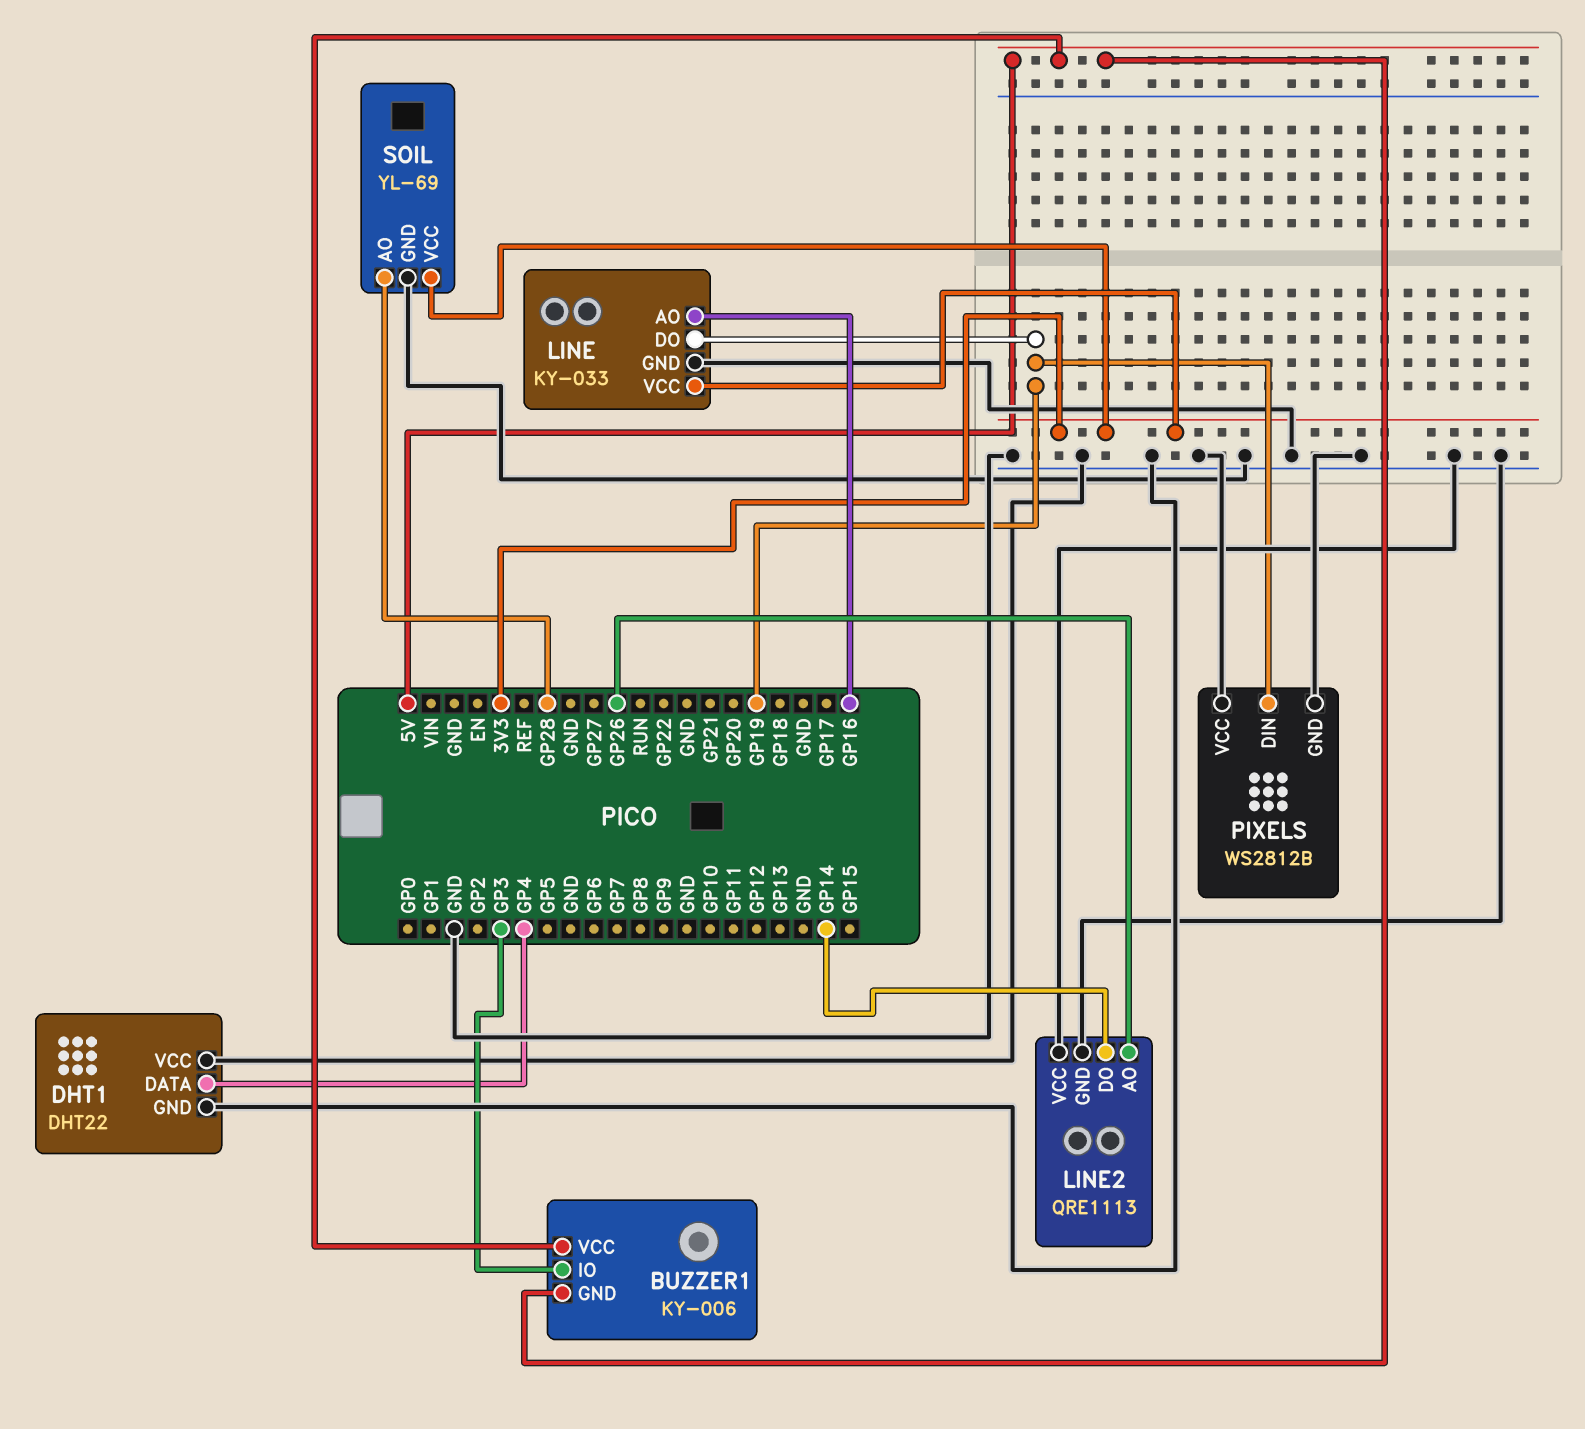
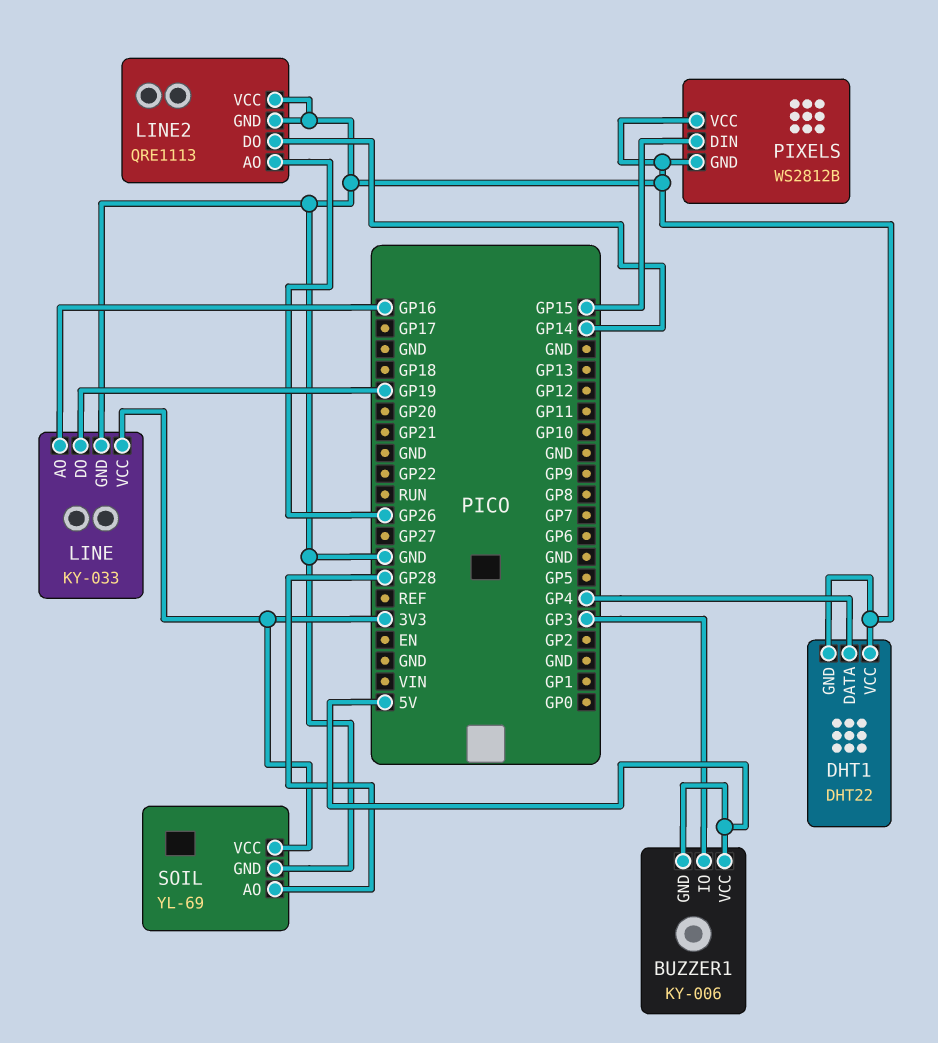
PIXELS pin DIN: GP19 -> GP15

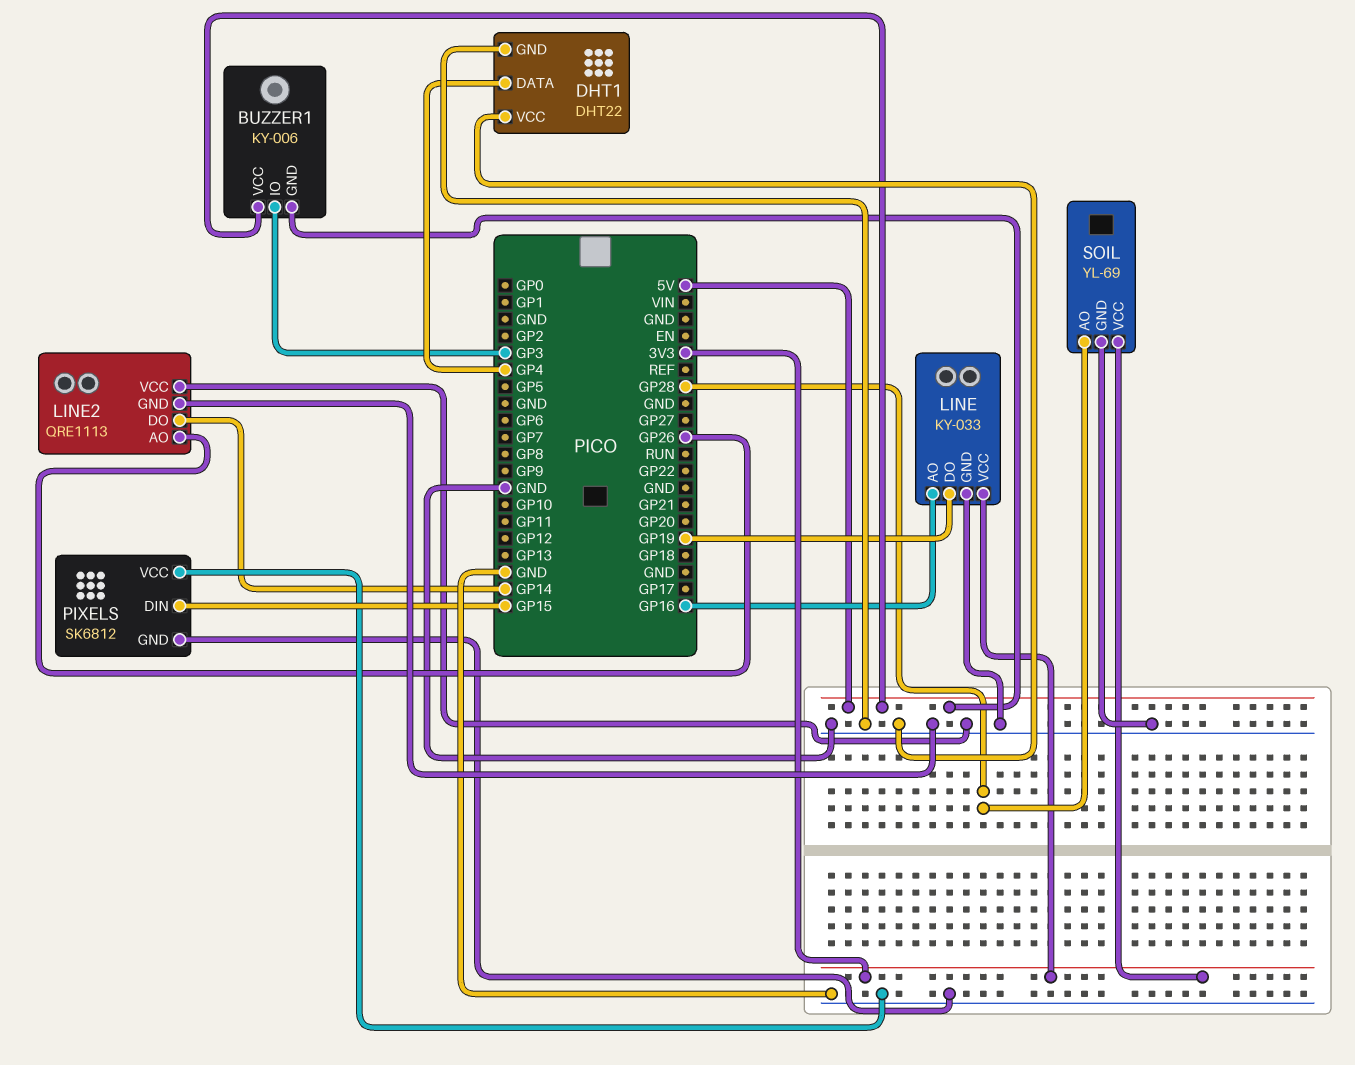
PIXELS: WS2812B -> SK6812

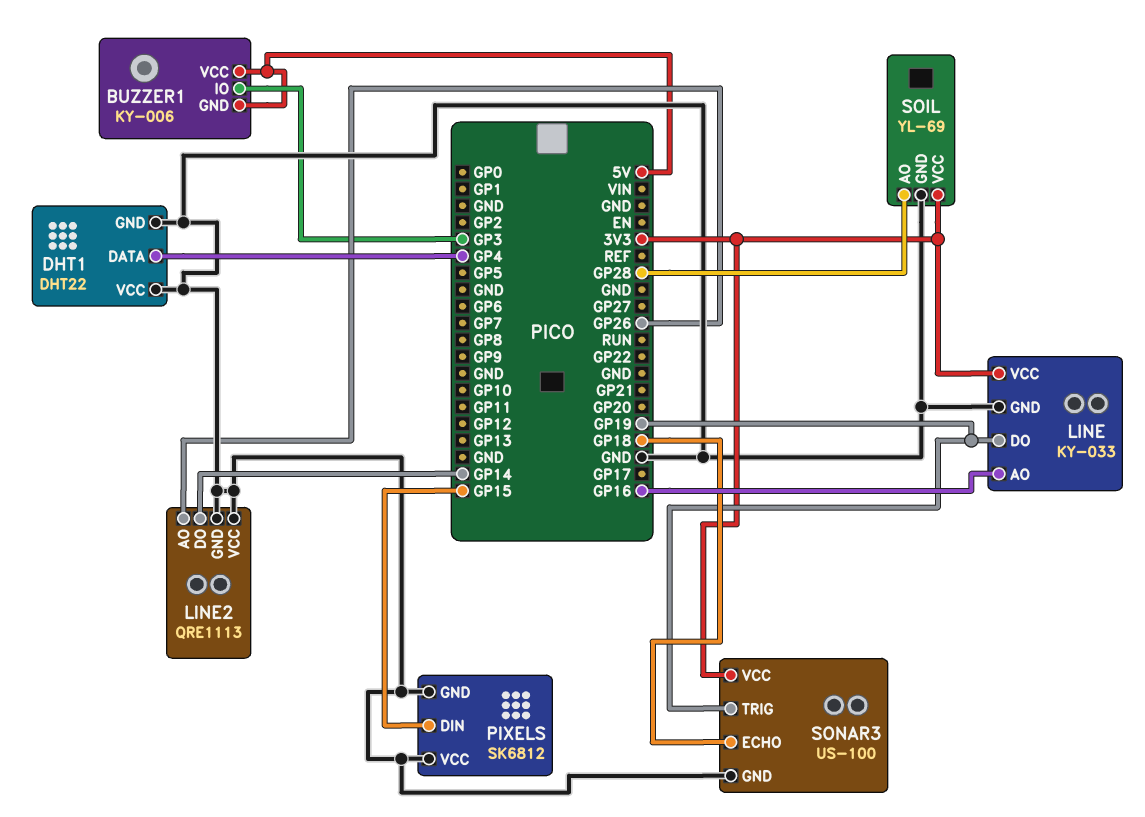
SONAR3: none -> US-100
SONAR3 pin ECHO: none -> GP18
SONAR3 pin GND: none -> GND
SONAR3 pin TRIG: none -> GP19
SONAR3 pin VCC: none -> 3V3

